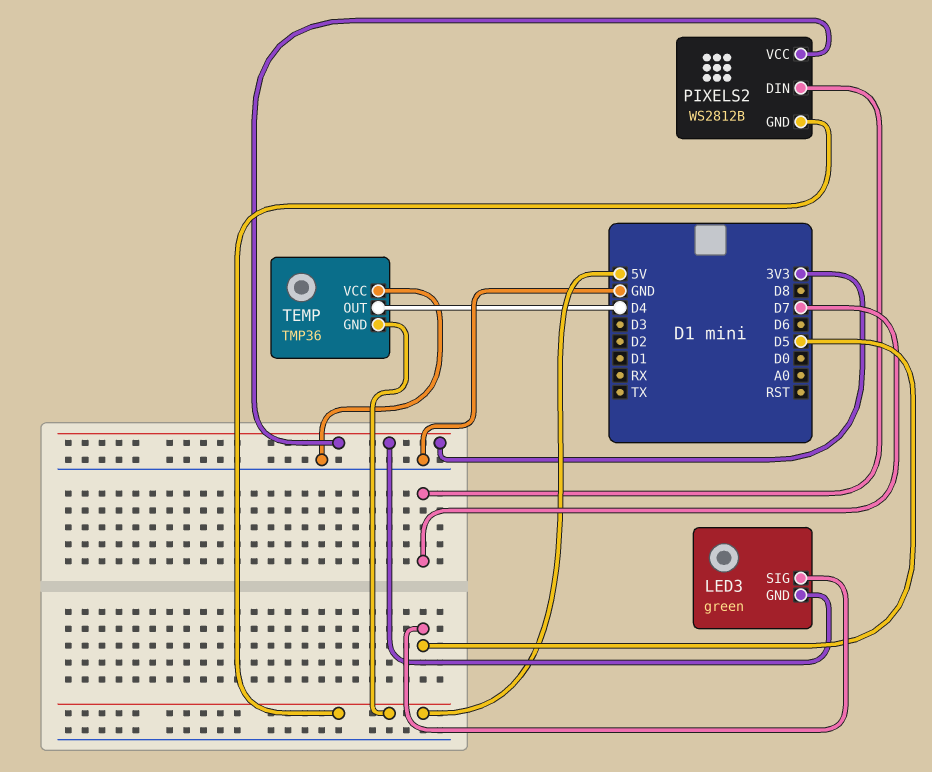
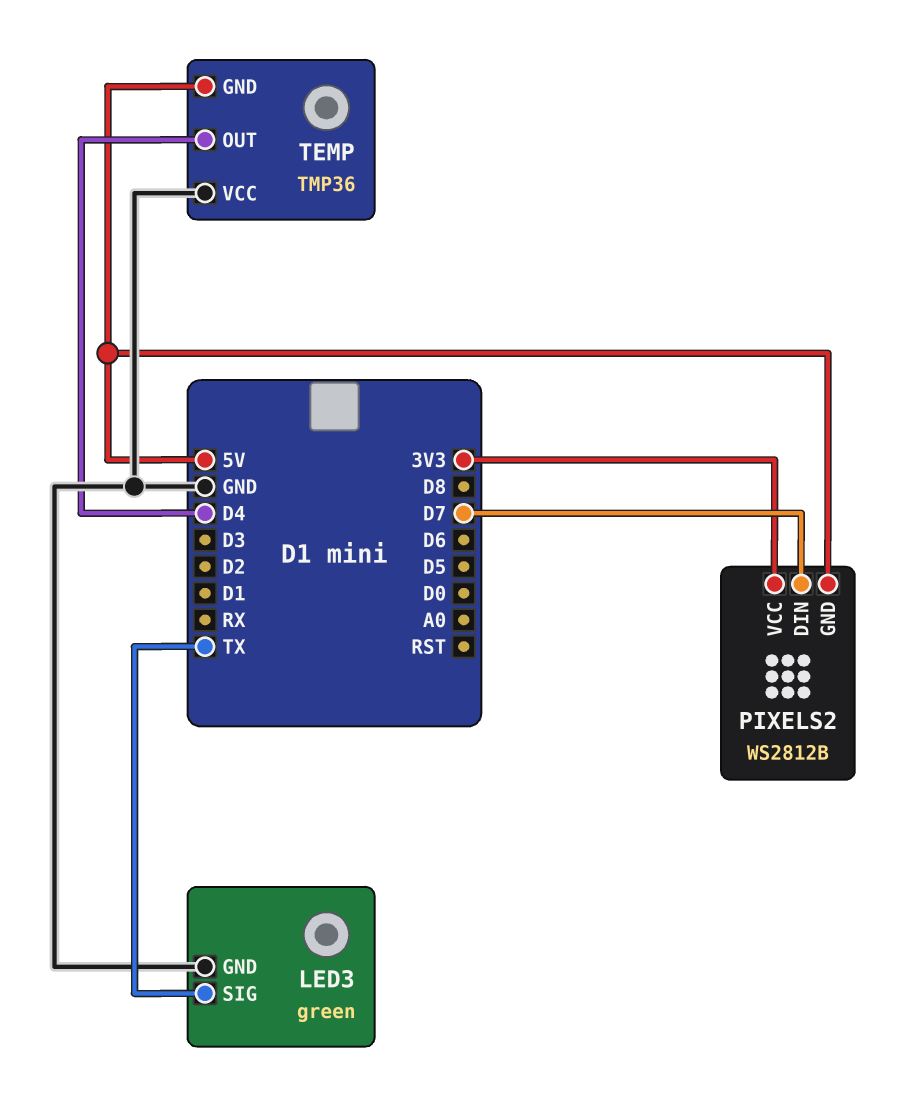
LED3 pin GND: 3V3 -> GND
LED3 pin SIG: D5 -> TX

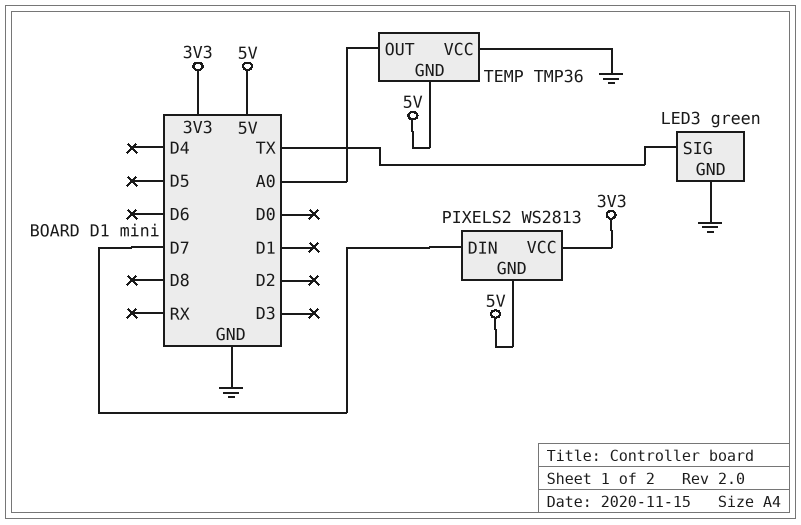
PIXELS2: WS2812B -> WS2813
TEMP pin OUT: D4 -> A0

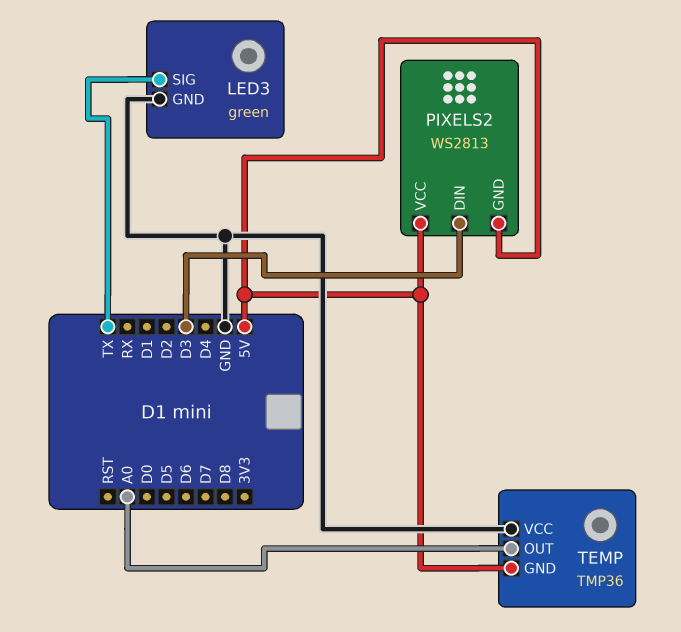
PIXELS2 pin DIN: D7 -> D3
PIXELS2 pin VCC: 3V3 -> 5V

